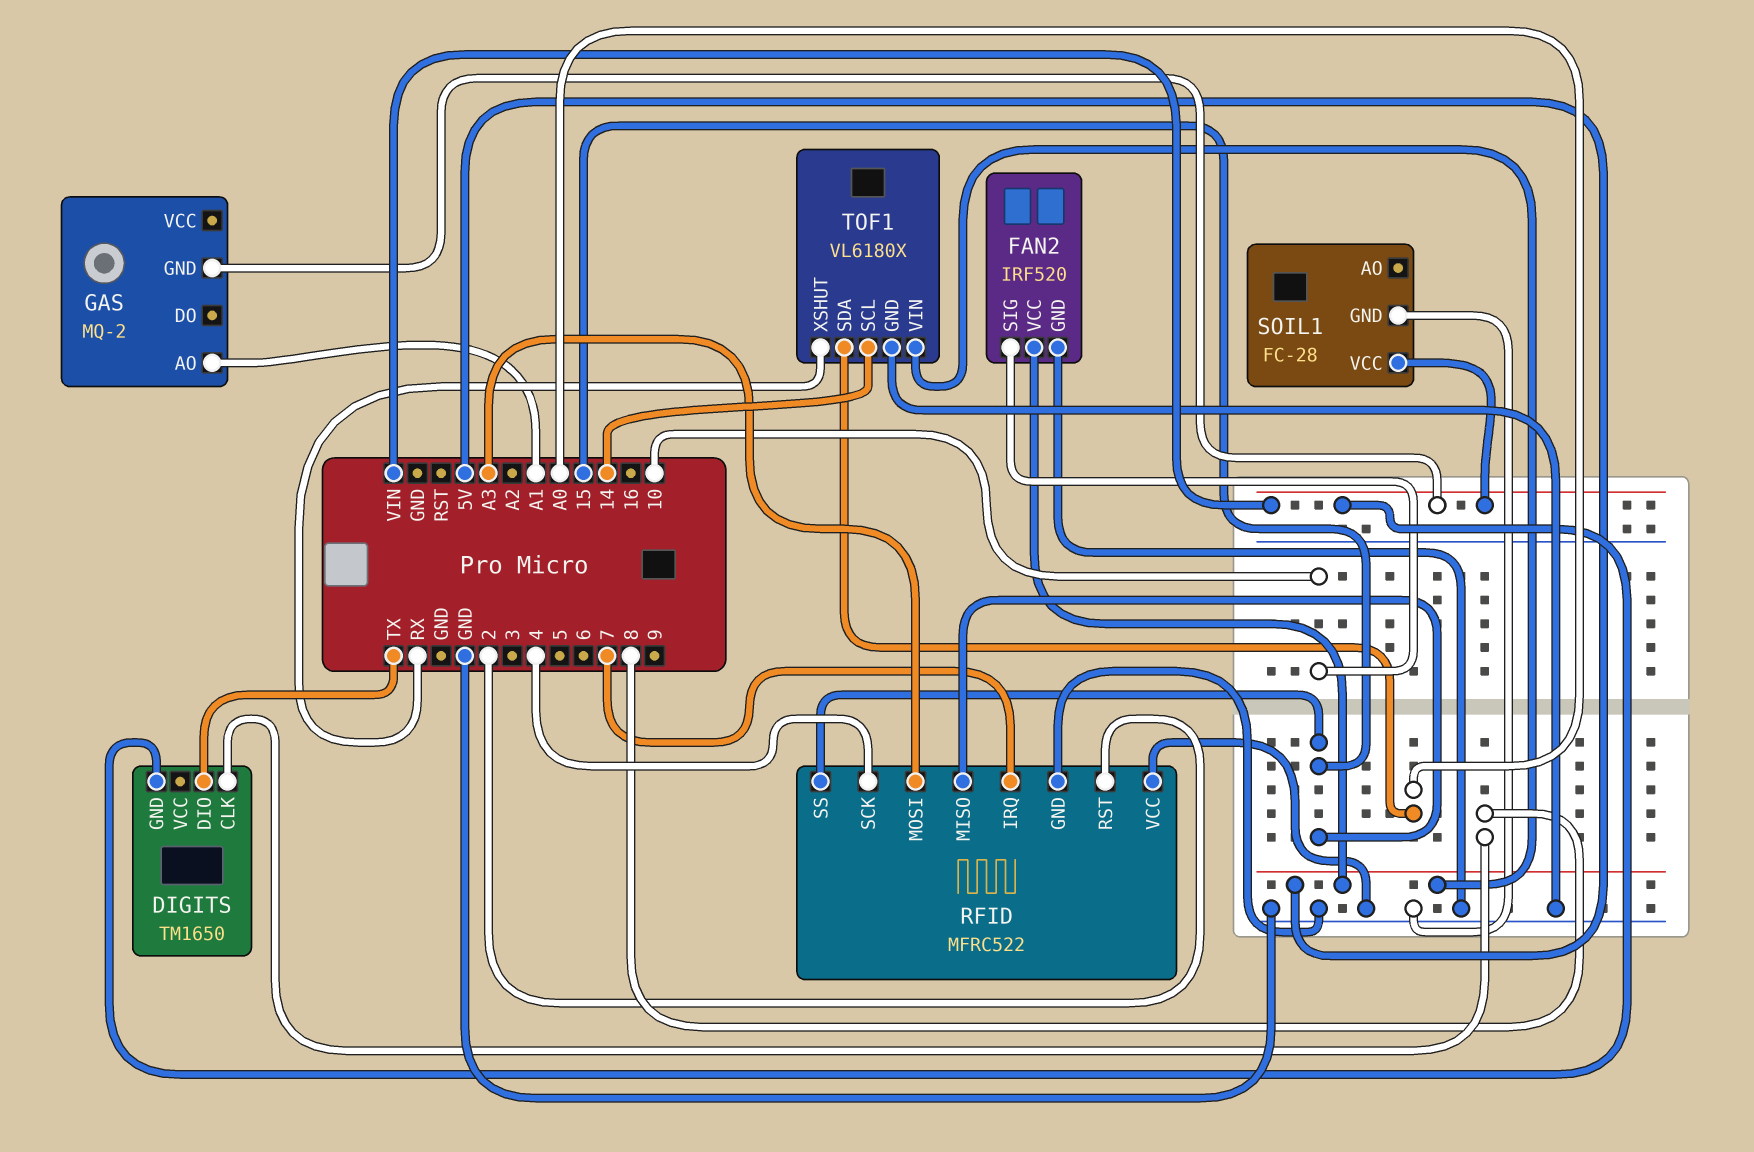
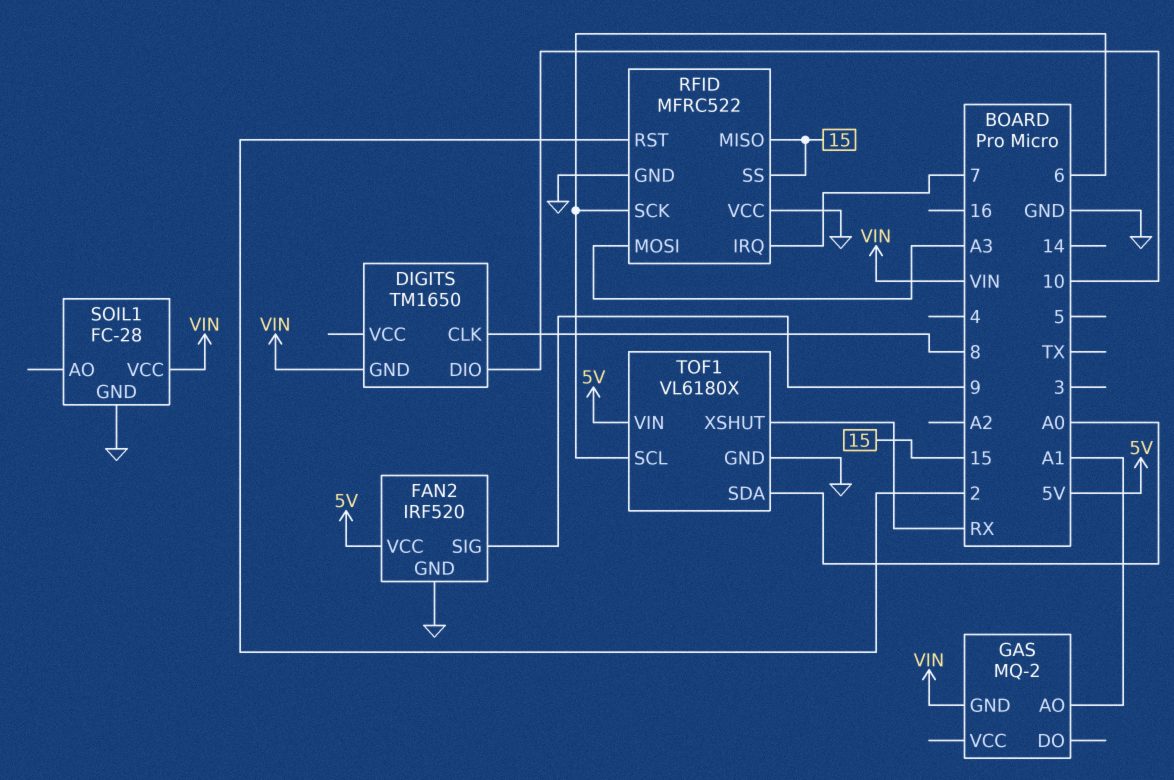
DIGITS pin DIO: TX -> 10
FAN2 pin SIG: 10 -> 9
RFID pin SCK: 4 -> 6
TOF1 pin SCL: 14 -> 6

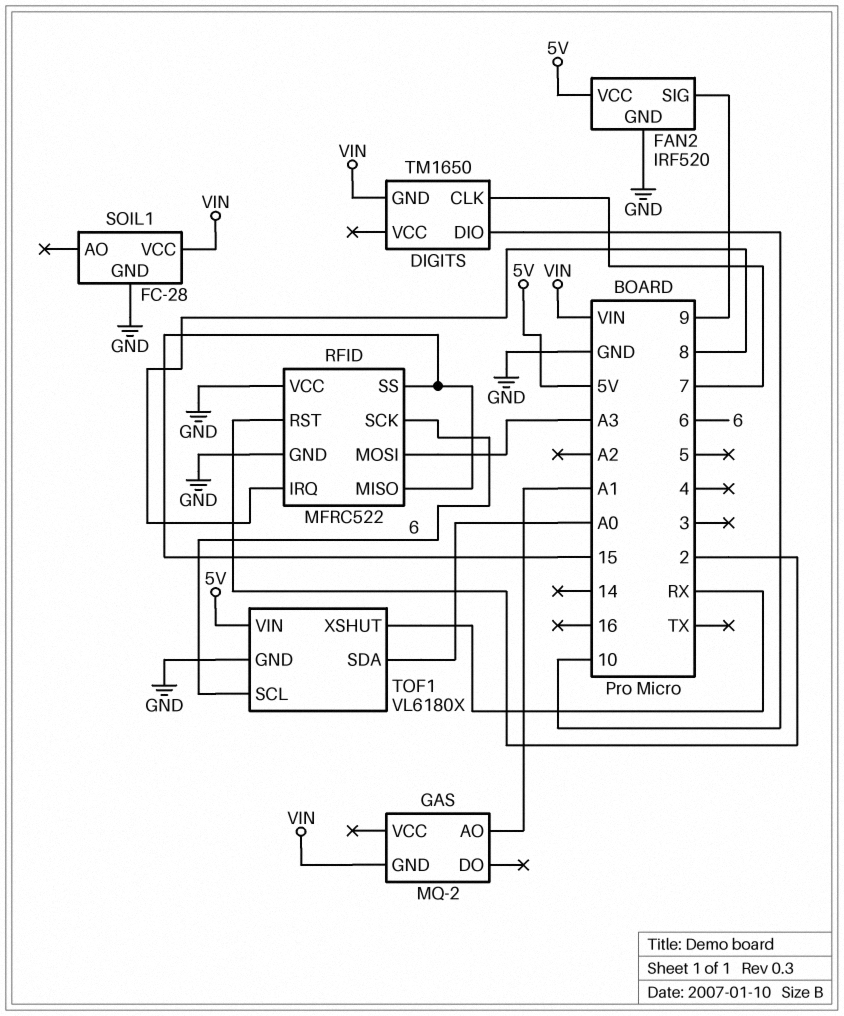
DIGITS pin CLK: 8 -> 7
RFID pin IRQ: 7 -> 8

